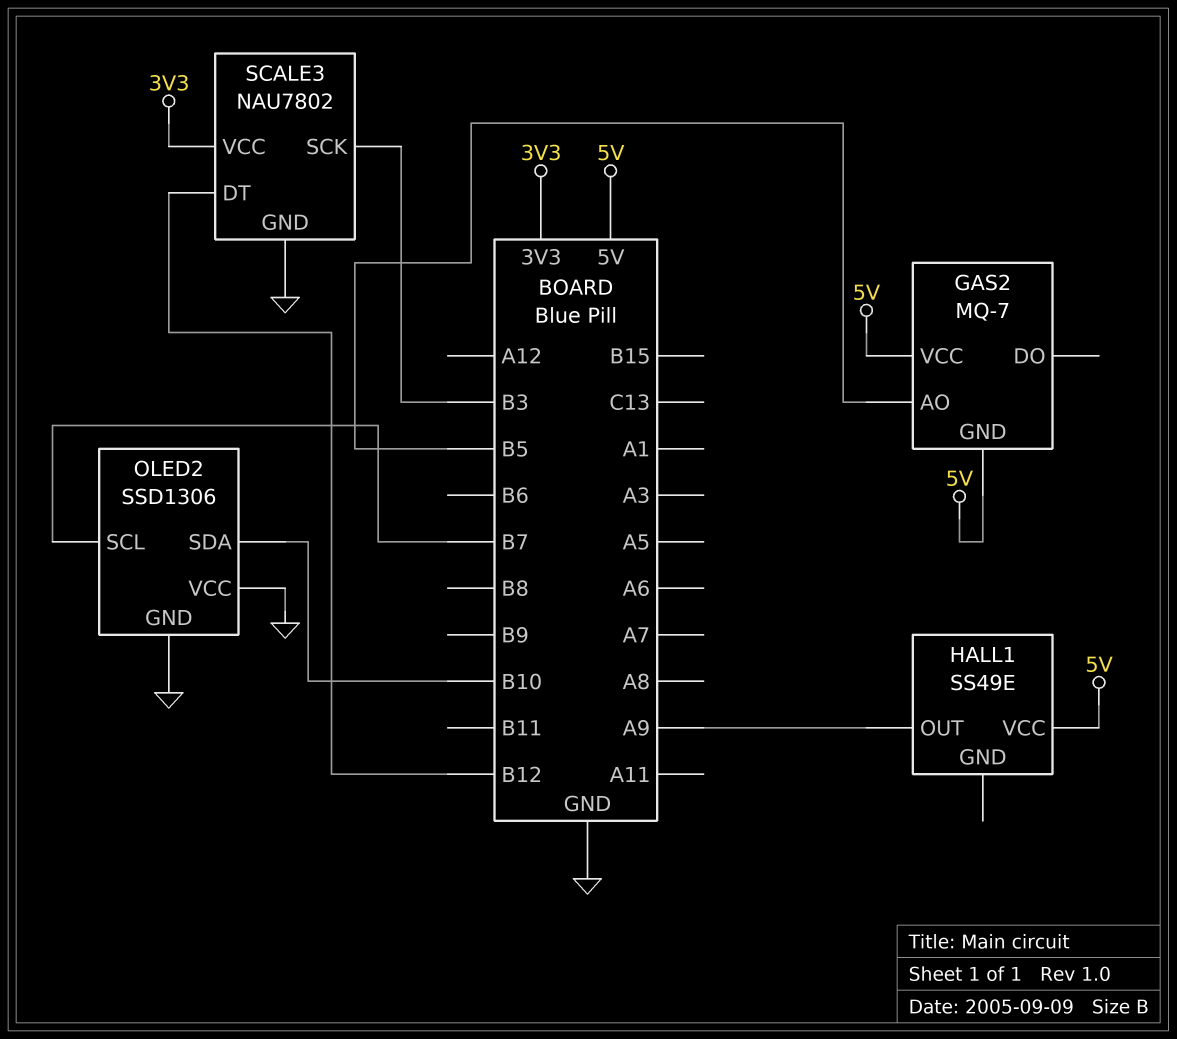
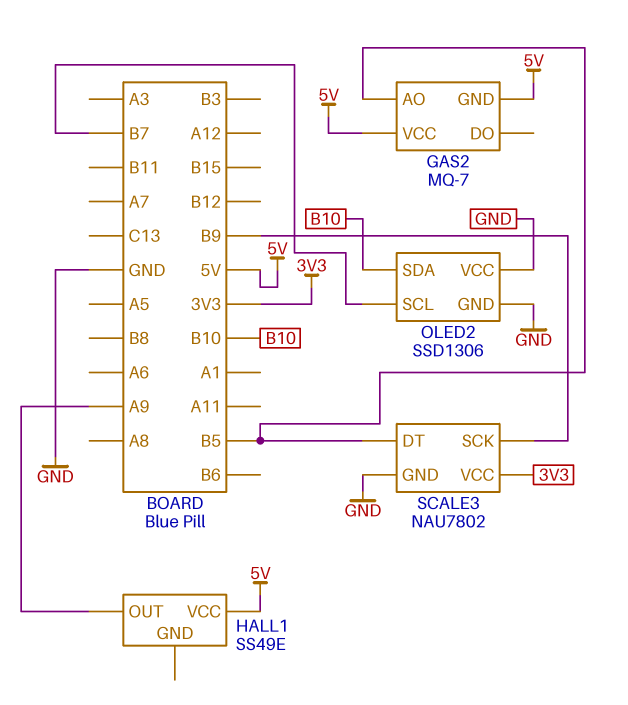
SCALE3 pin DT: B12 -> B5
SCALE3 pin SCK: B3 -> B9

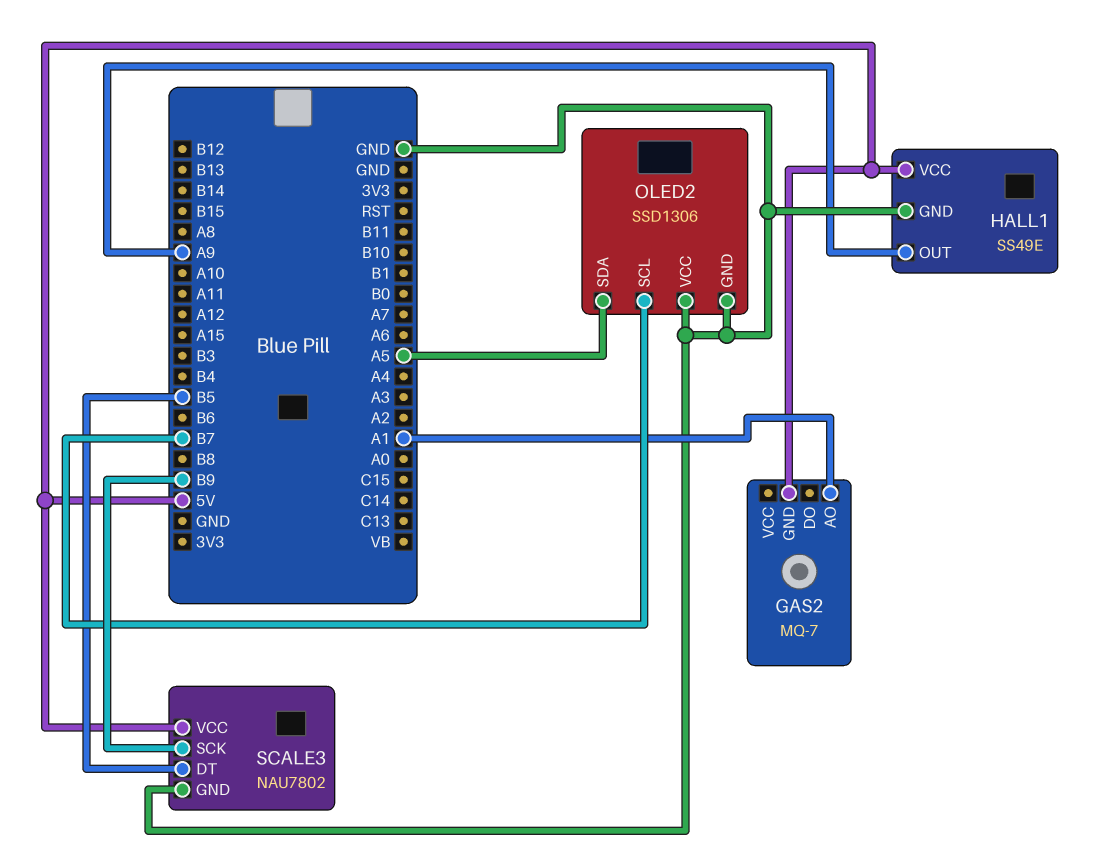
GAS2 pin AO: B5 -> A1
GAS2 pin VCC: 5V -> none
HALL1 pin GND: none -> GND
OLED2 pin SDA: B10 -> A5
SCALE3 pin VCC: 3V3 -> 5V

